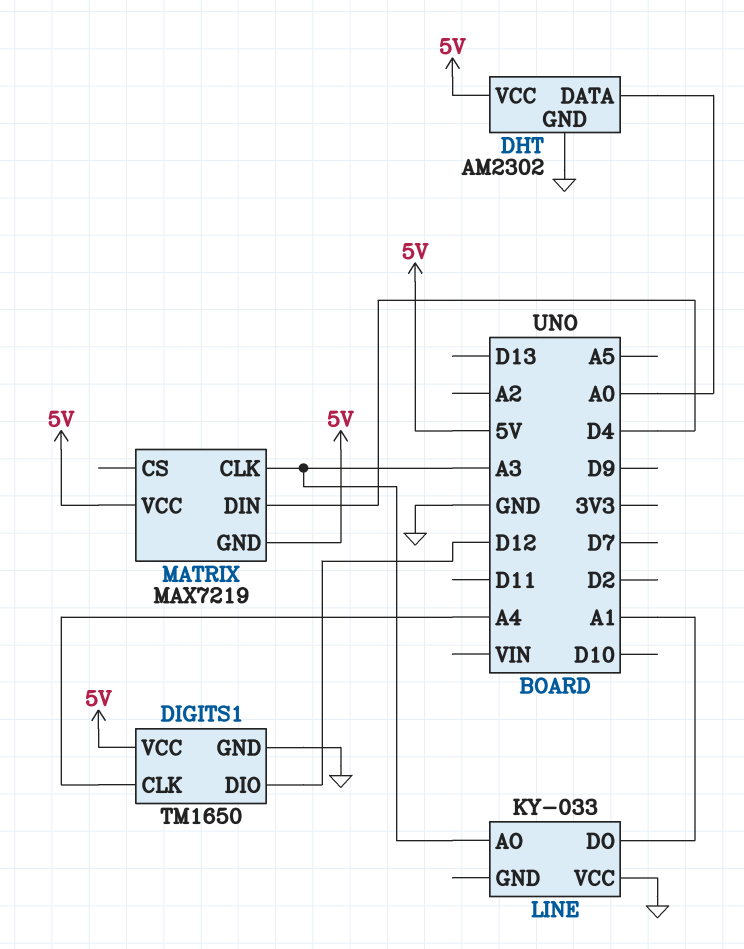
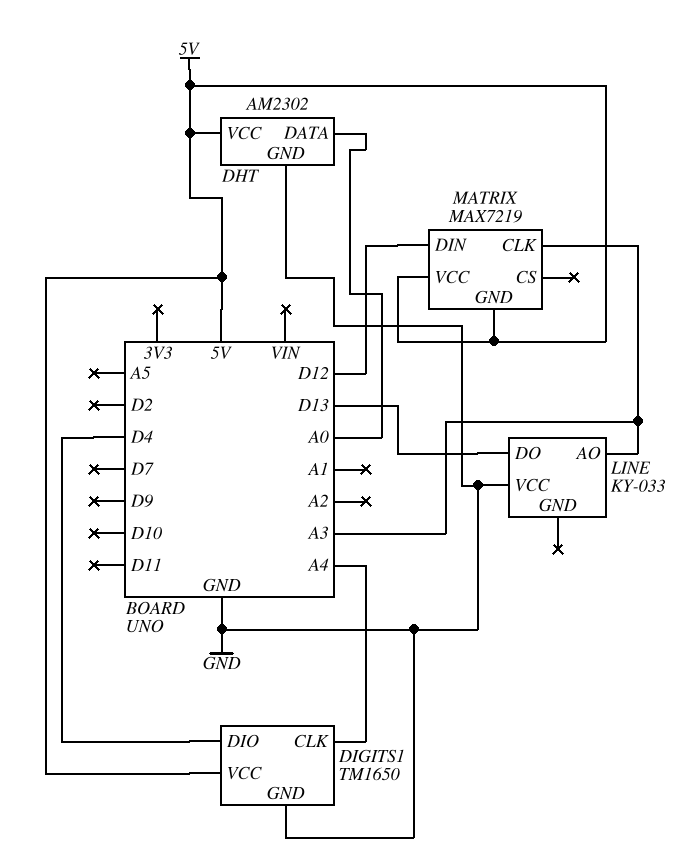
DIGITS1 pin DIO: D12 -> D4
LINE pin DO: A1 -> D13
MATRIX pin DIN: D4 -> D12

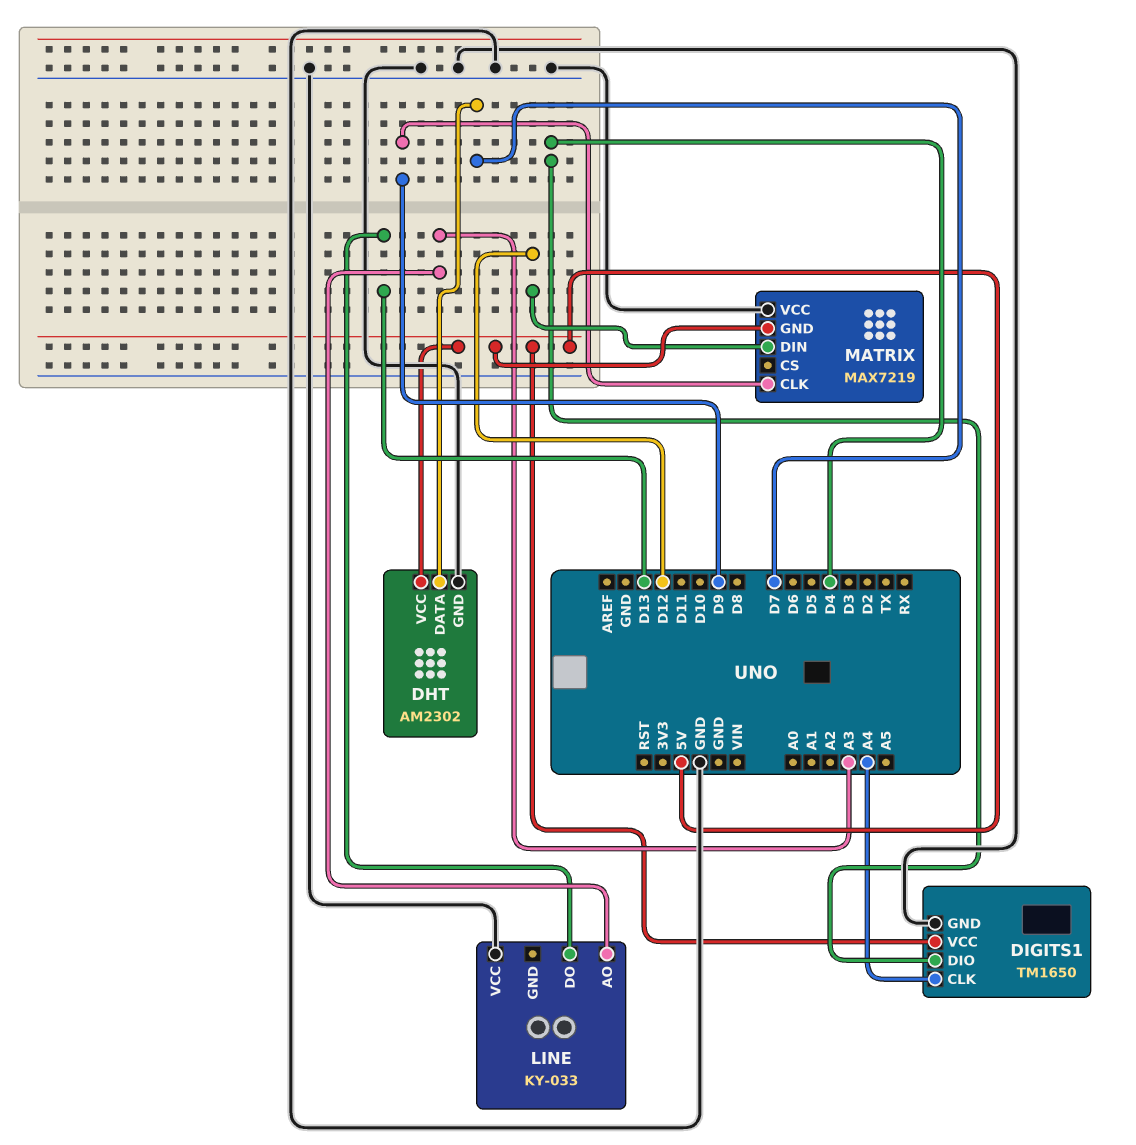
DHT pin DATA: A0 -> D7
MATRIX pin CLK: A3 -> D9
MATRIX pin VCC: 5V -> GND

